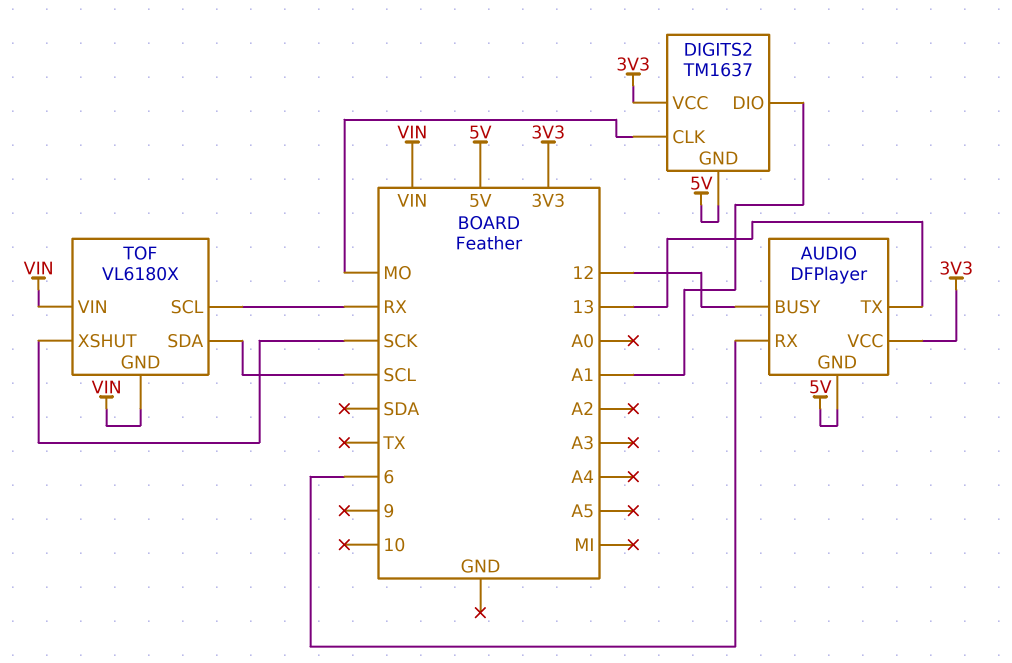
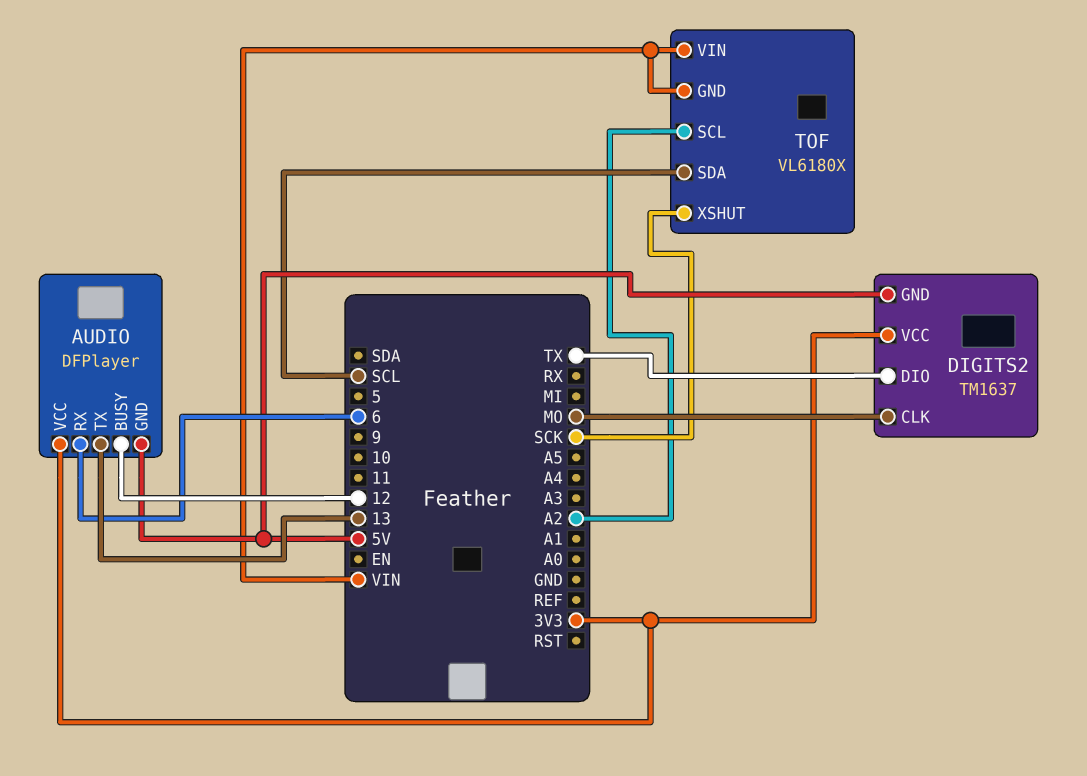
DIGITS2 pin DIO: A1 -> TX
TOF pin SCL: RX -> A2

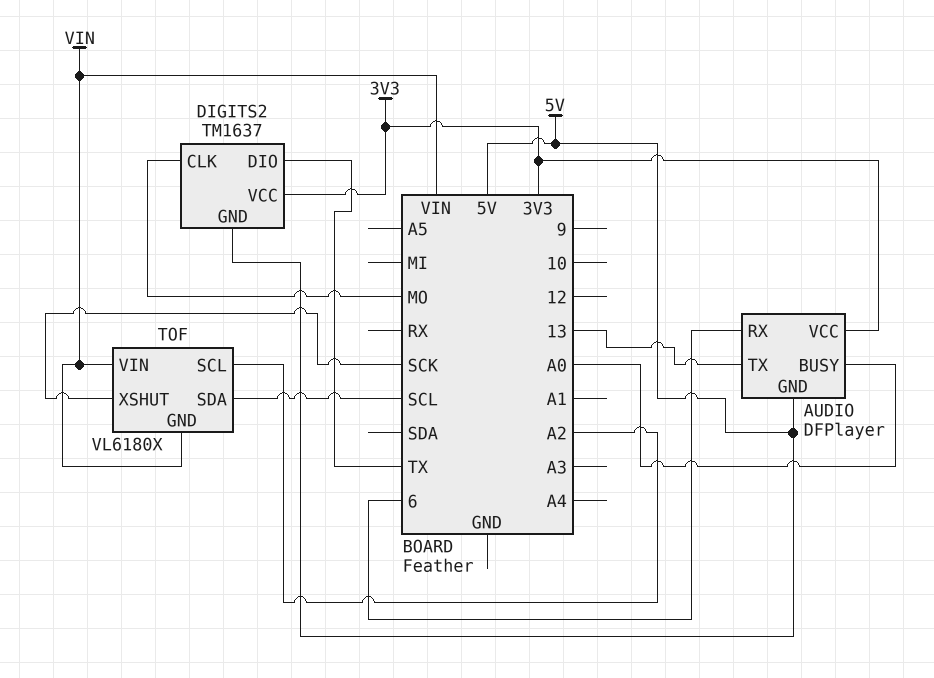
AUDIO pin BUSY: 12 -> A0

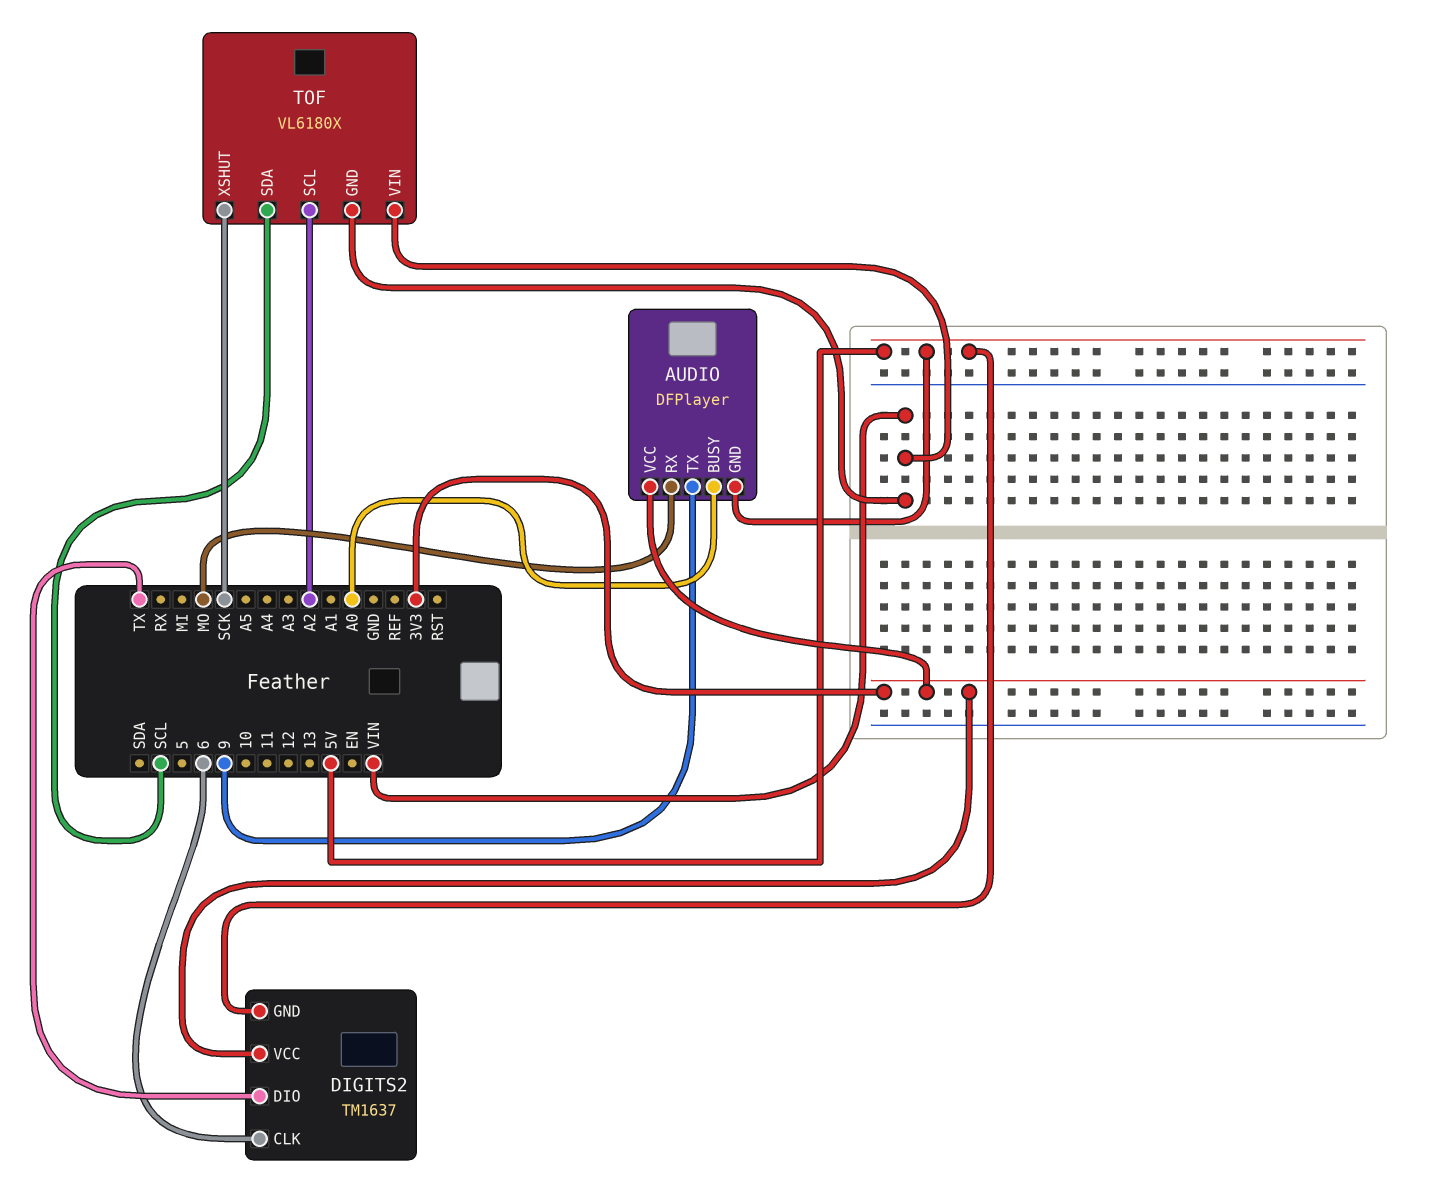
AUDIO pin RX: 6 -> MO
AUDIO pin TX: 13 -> 9
DIGITS2 pin CLK: MO -> 6

